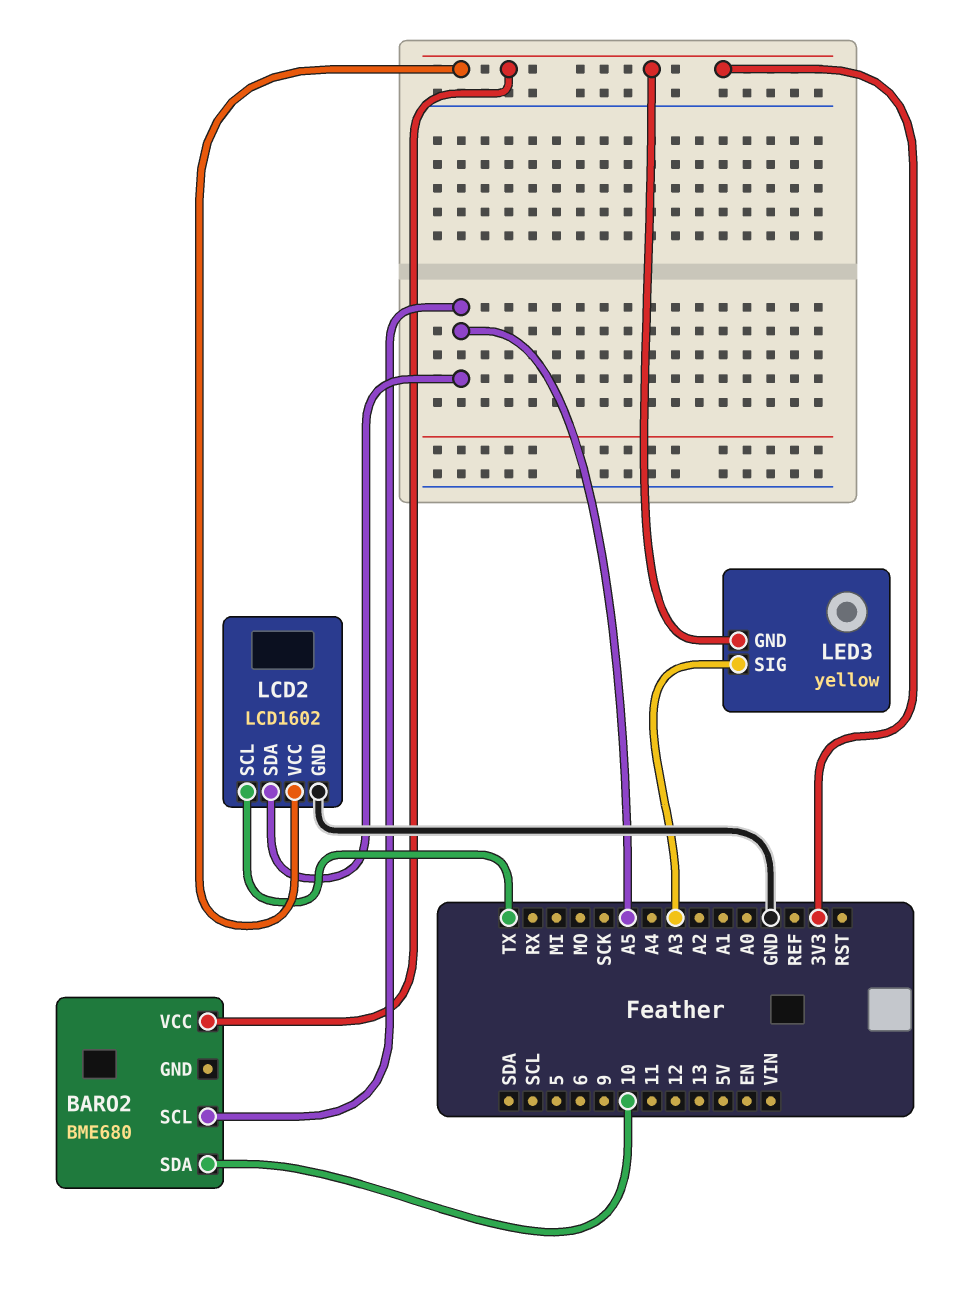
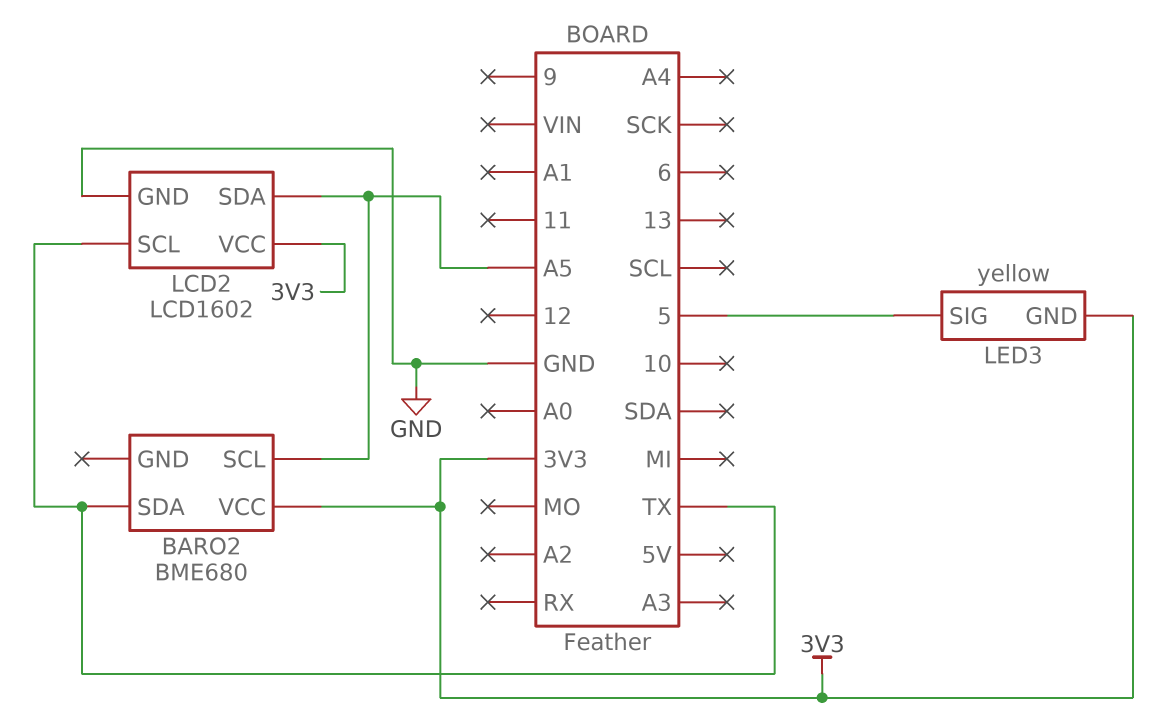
BARO2 pin SDA: 10 -> TX
LED3 pin SIG: A3 -> 5

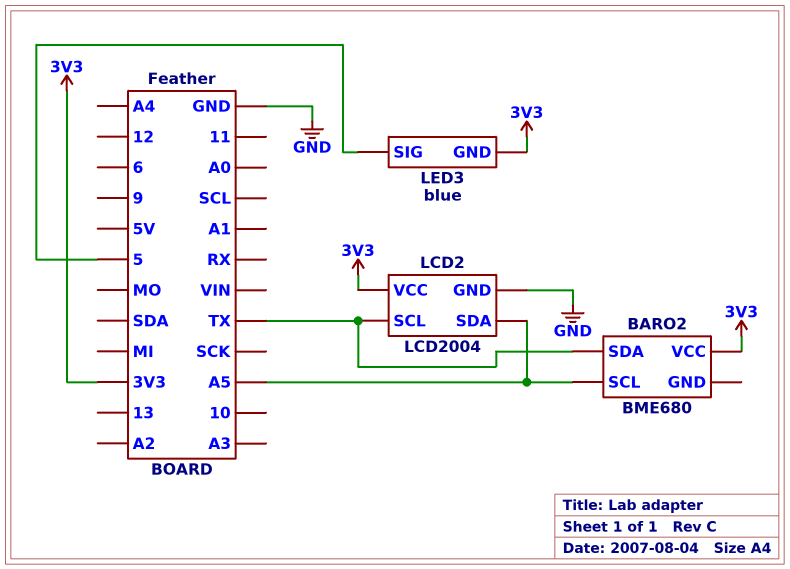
LCD2: LCD1602 -> LCD2004
LED3: yellow -> blue

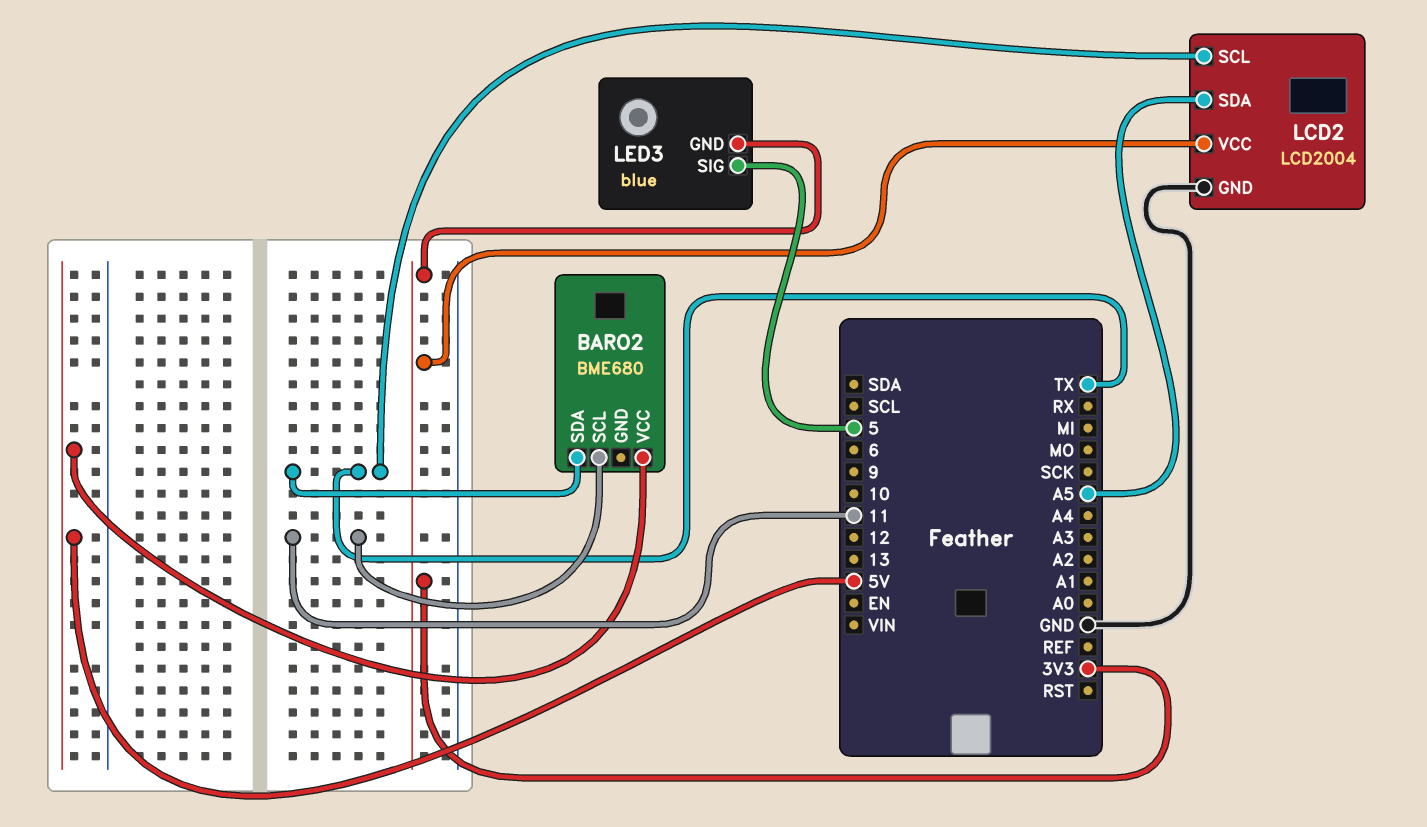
BARO2 pin SCL: A5 -> 11
BARO2 pin VCC: 3V3 -> 5V

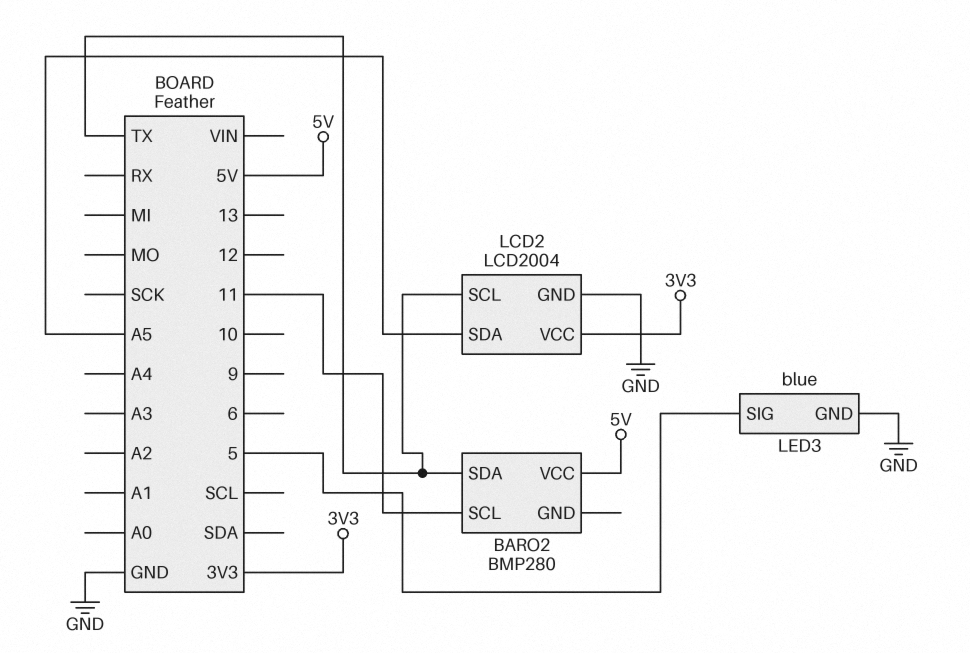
BARO2: BME680 -> BMP280
LED3 pin GND: 3V3 -> GND

